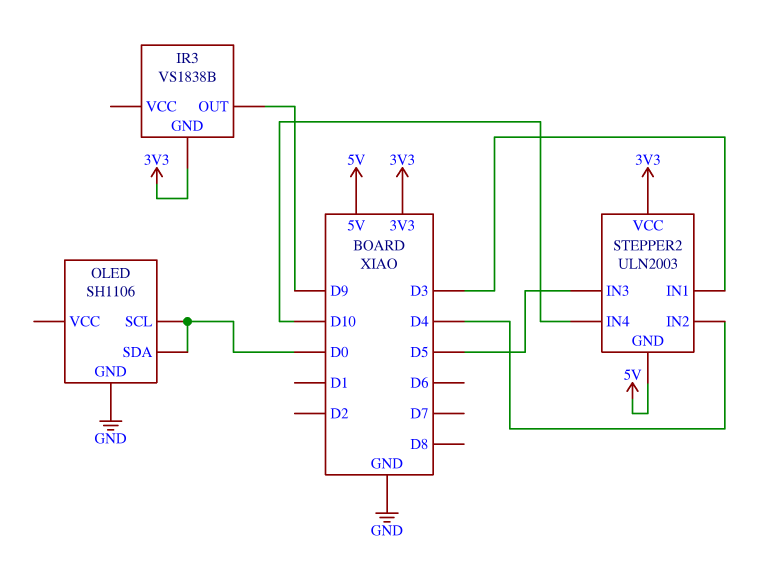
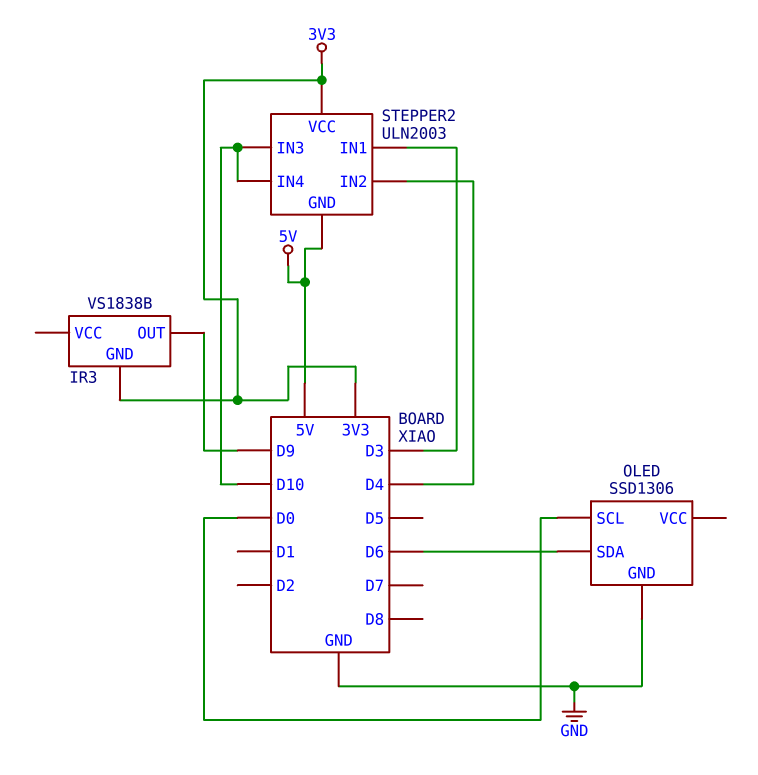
OLED: SH1106 -> SSD1306
OLED pin SDA: D0 -> D6
STEPPER2 pin IN3: D5 -> D10

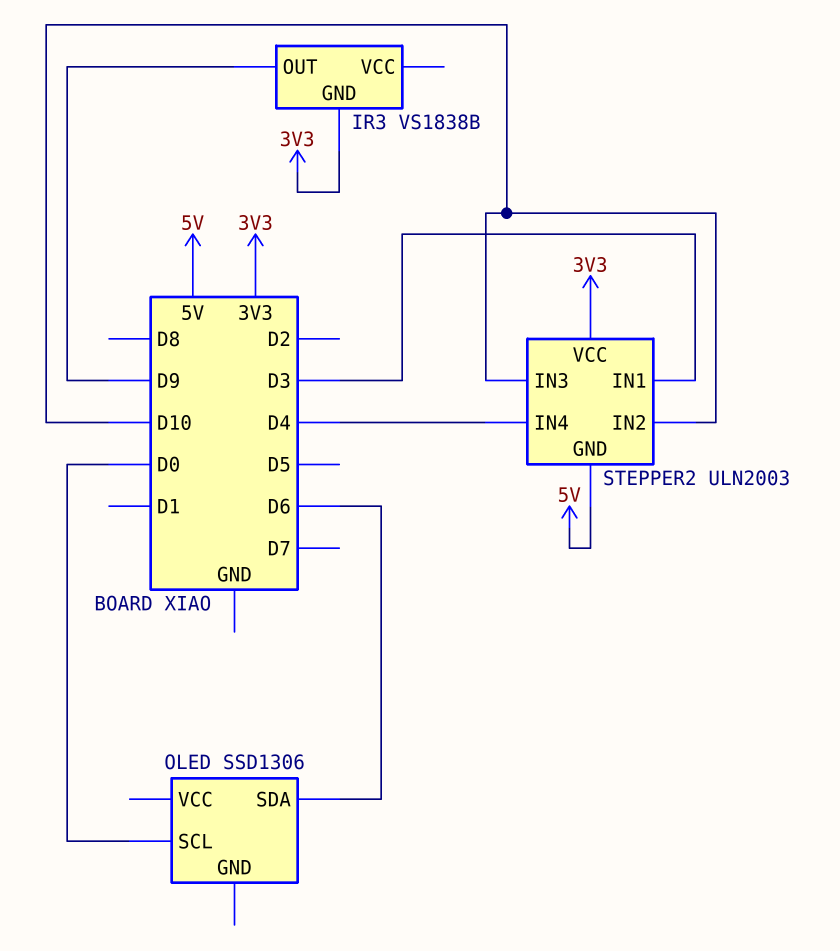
OLED pin GND: GND -> none
STEPPER2 pin IN2: D4 -> D10
STEPPER2 pin IN4: D10 -> D4

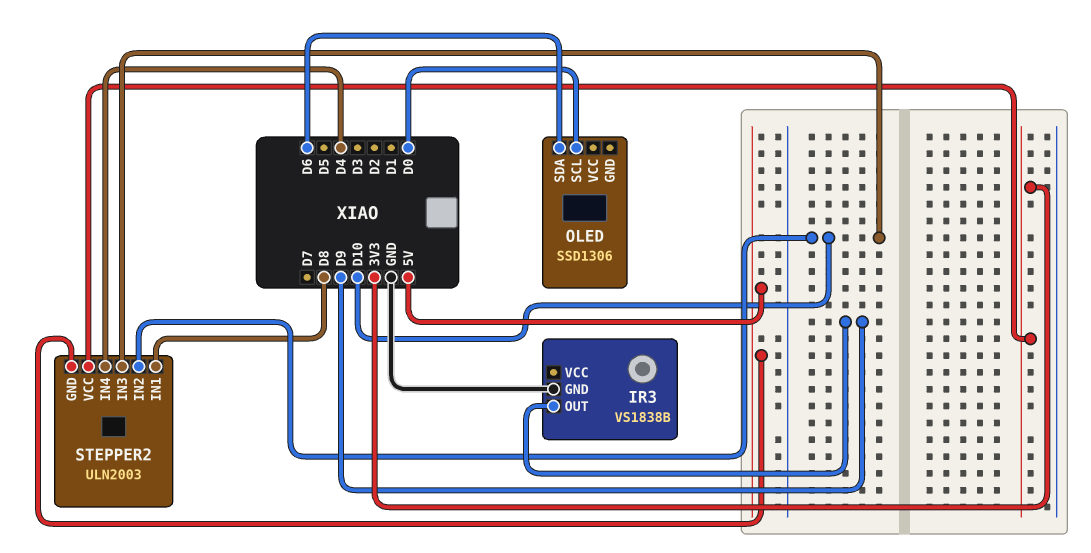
IR3 pin GND: 3V3 -> GND
STEPPER2 pin IN1: D3 -> D8

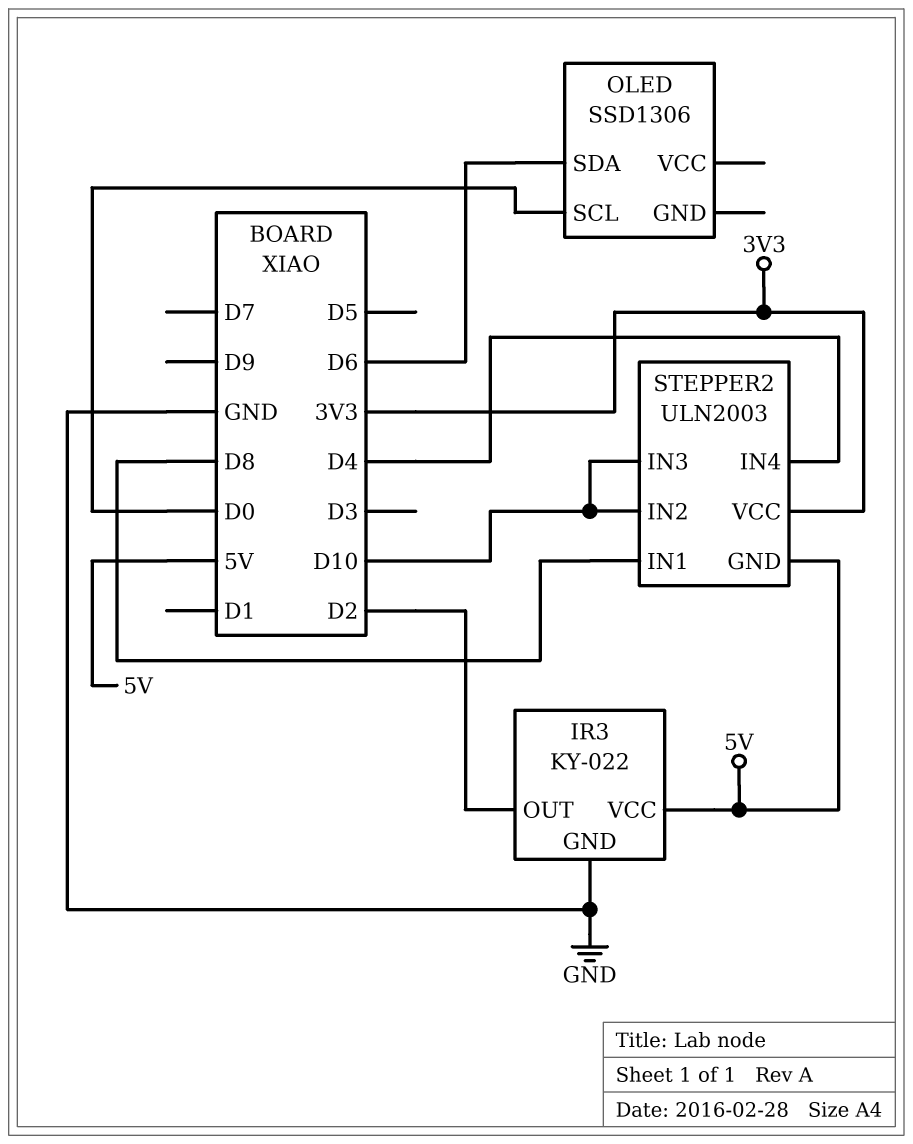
IR3: VS1838B -> KY-022
IR3 pin OUT: D9 -> D2
IR3 pin VCC: none -> 5V

